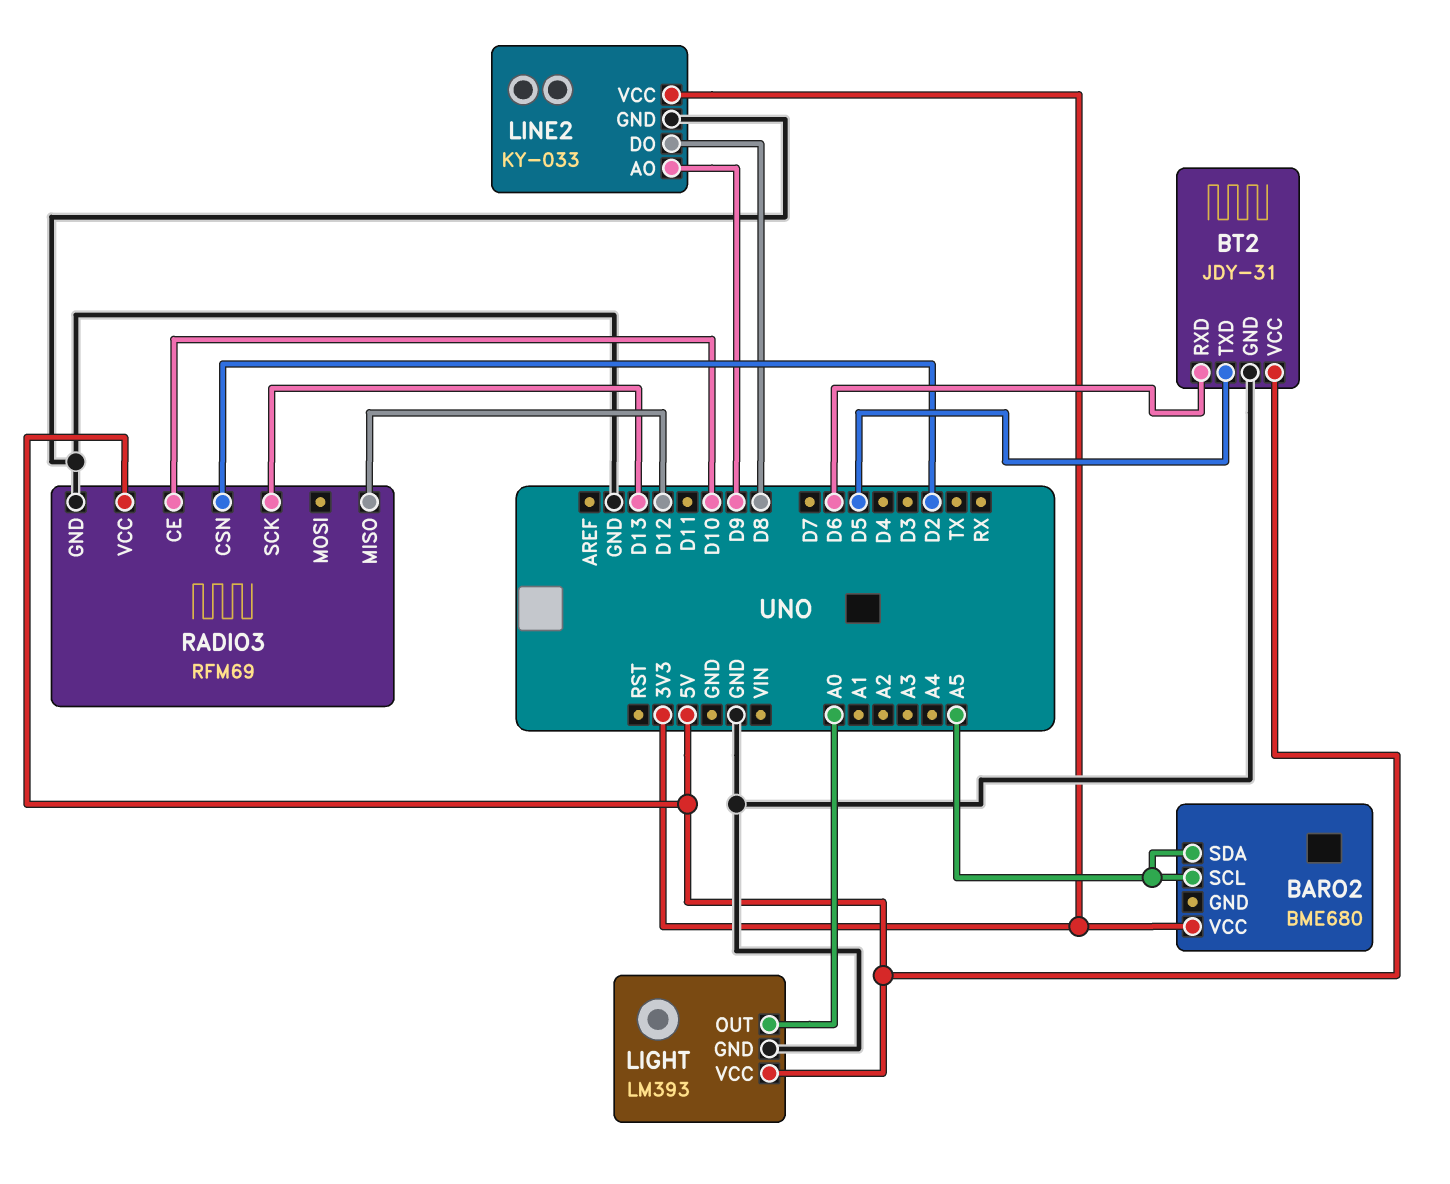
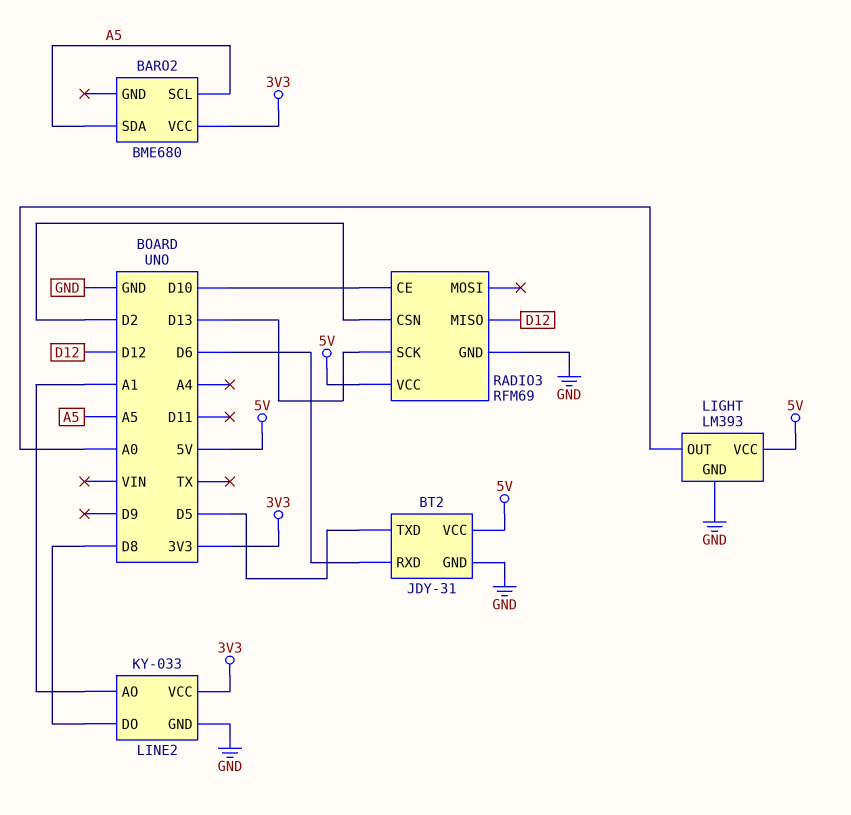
LINE2 pin AO: D9 -> A1

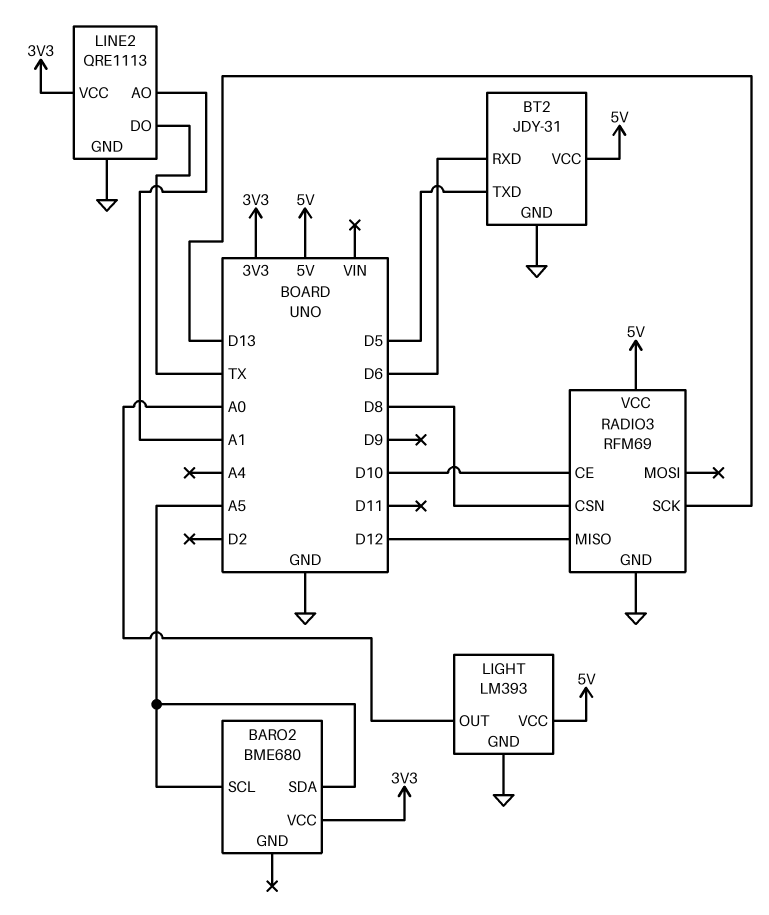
LINE2: KY-033 -> QRE1113
LINE2 pin DO: D8 -> TX
RADIO3 pin CSN: D2 -> D8

